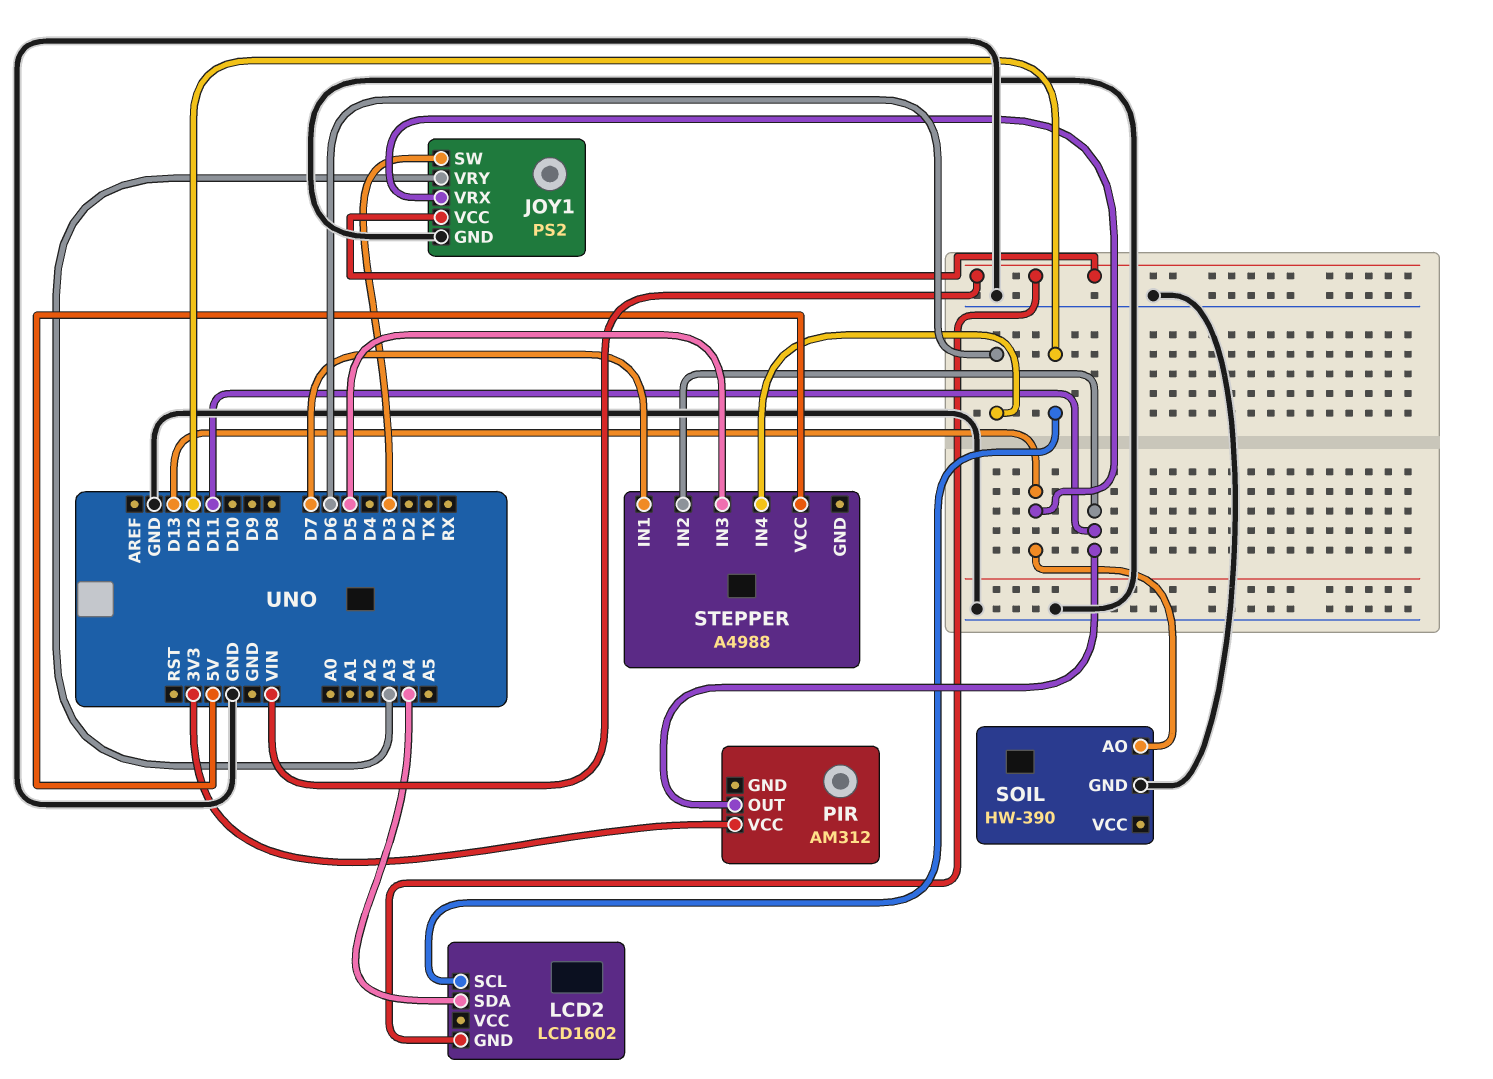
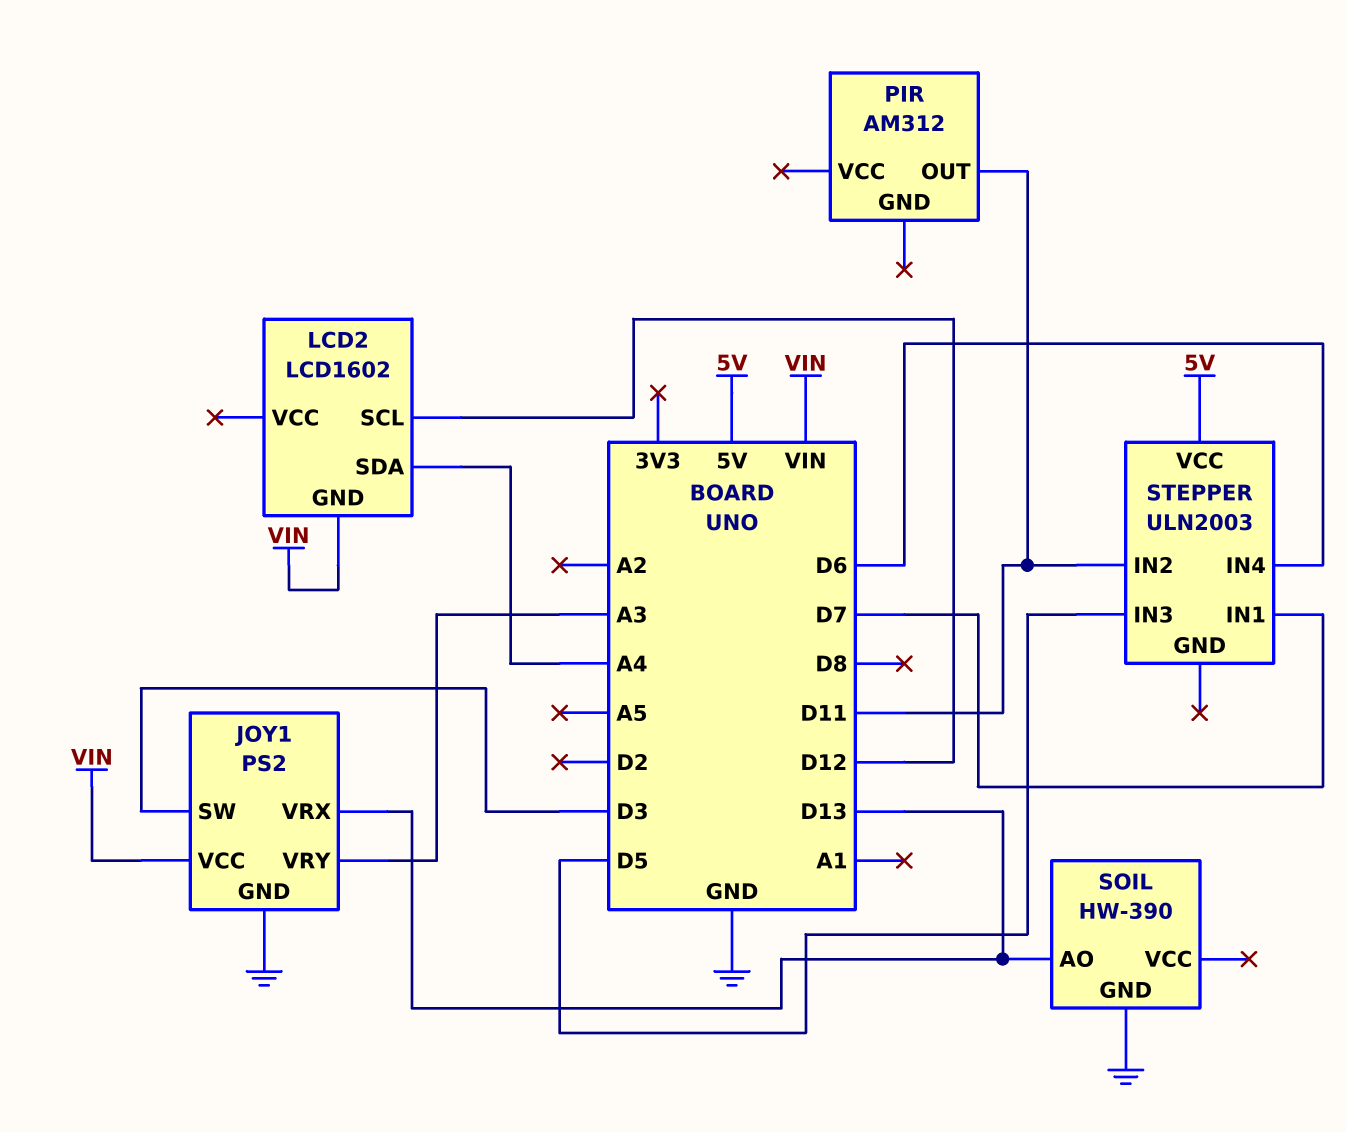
PIR pin VCC: 3V3 -> none
STEPPER: A4988 -> ULN2003

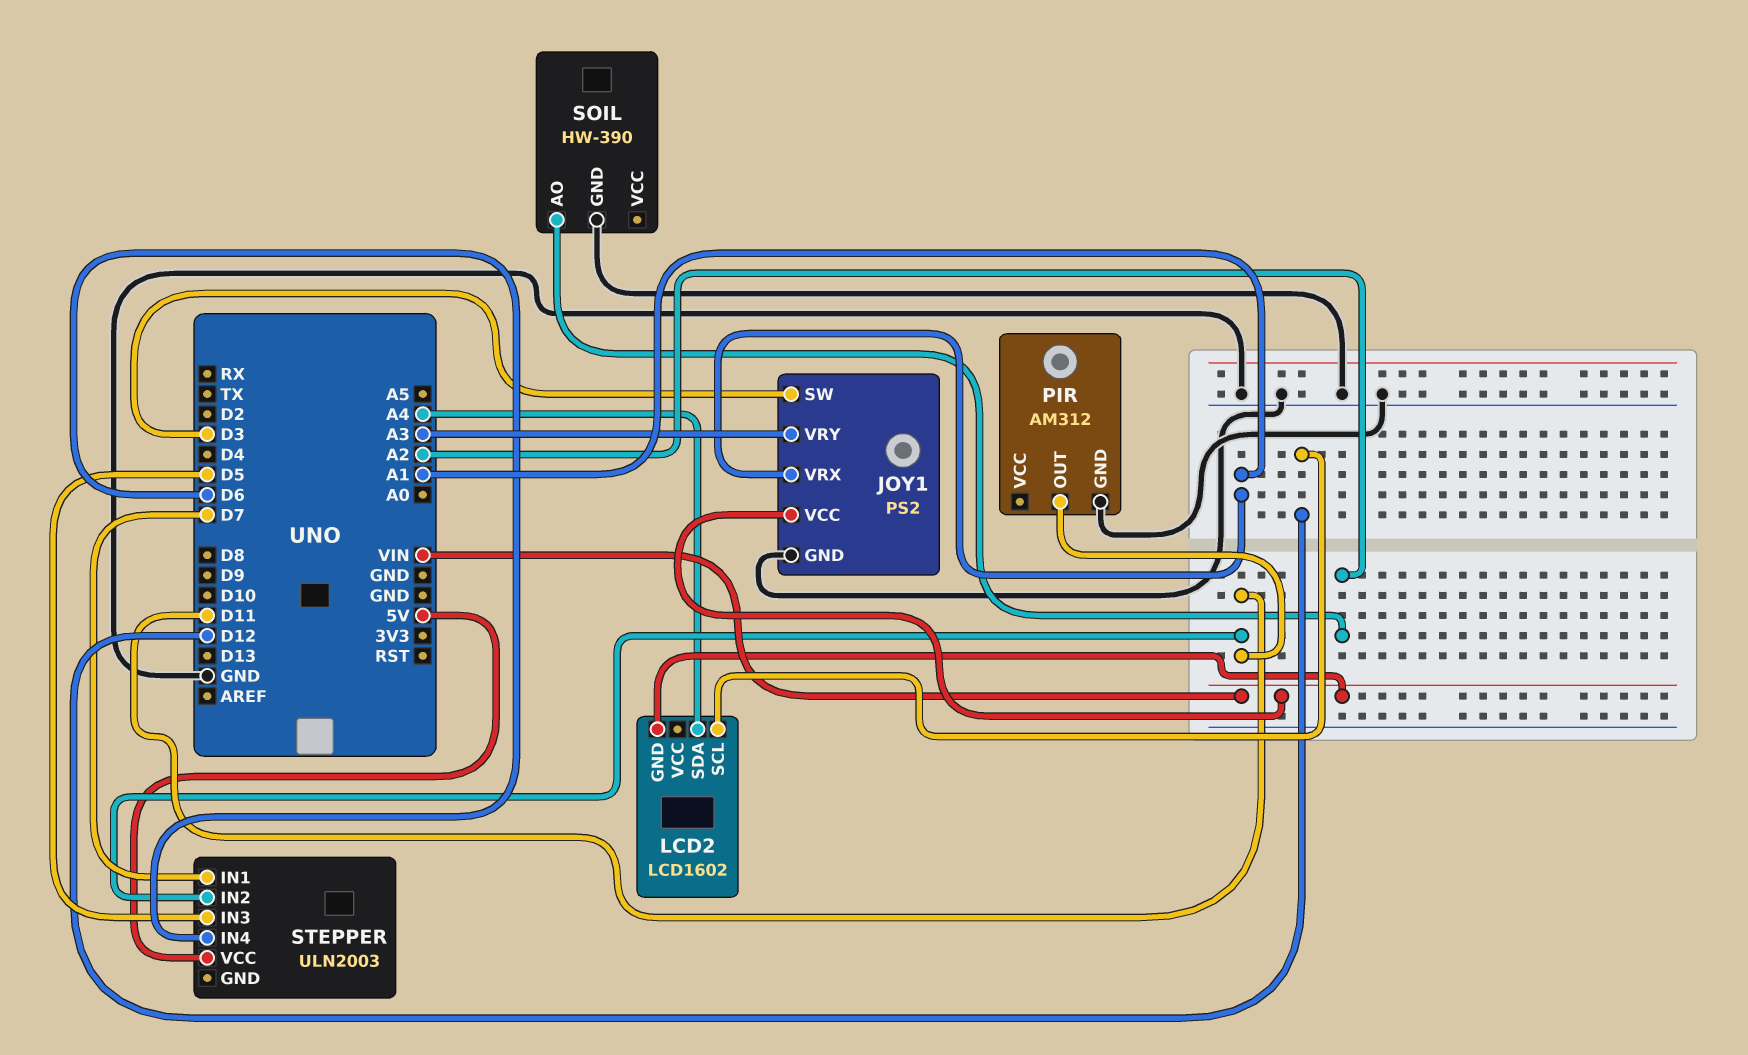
JOY1 pin VRX: D13 -> A1
PIR pin GND: none -> GND
SOIL pin AO: D13 -> A2

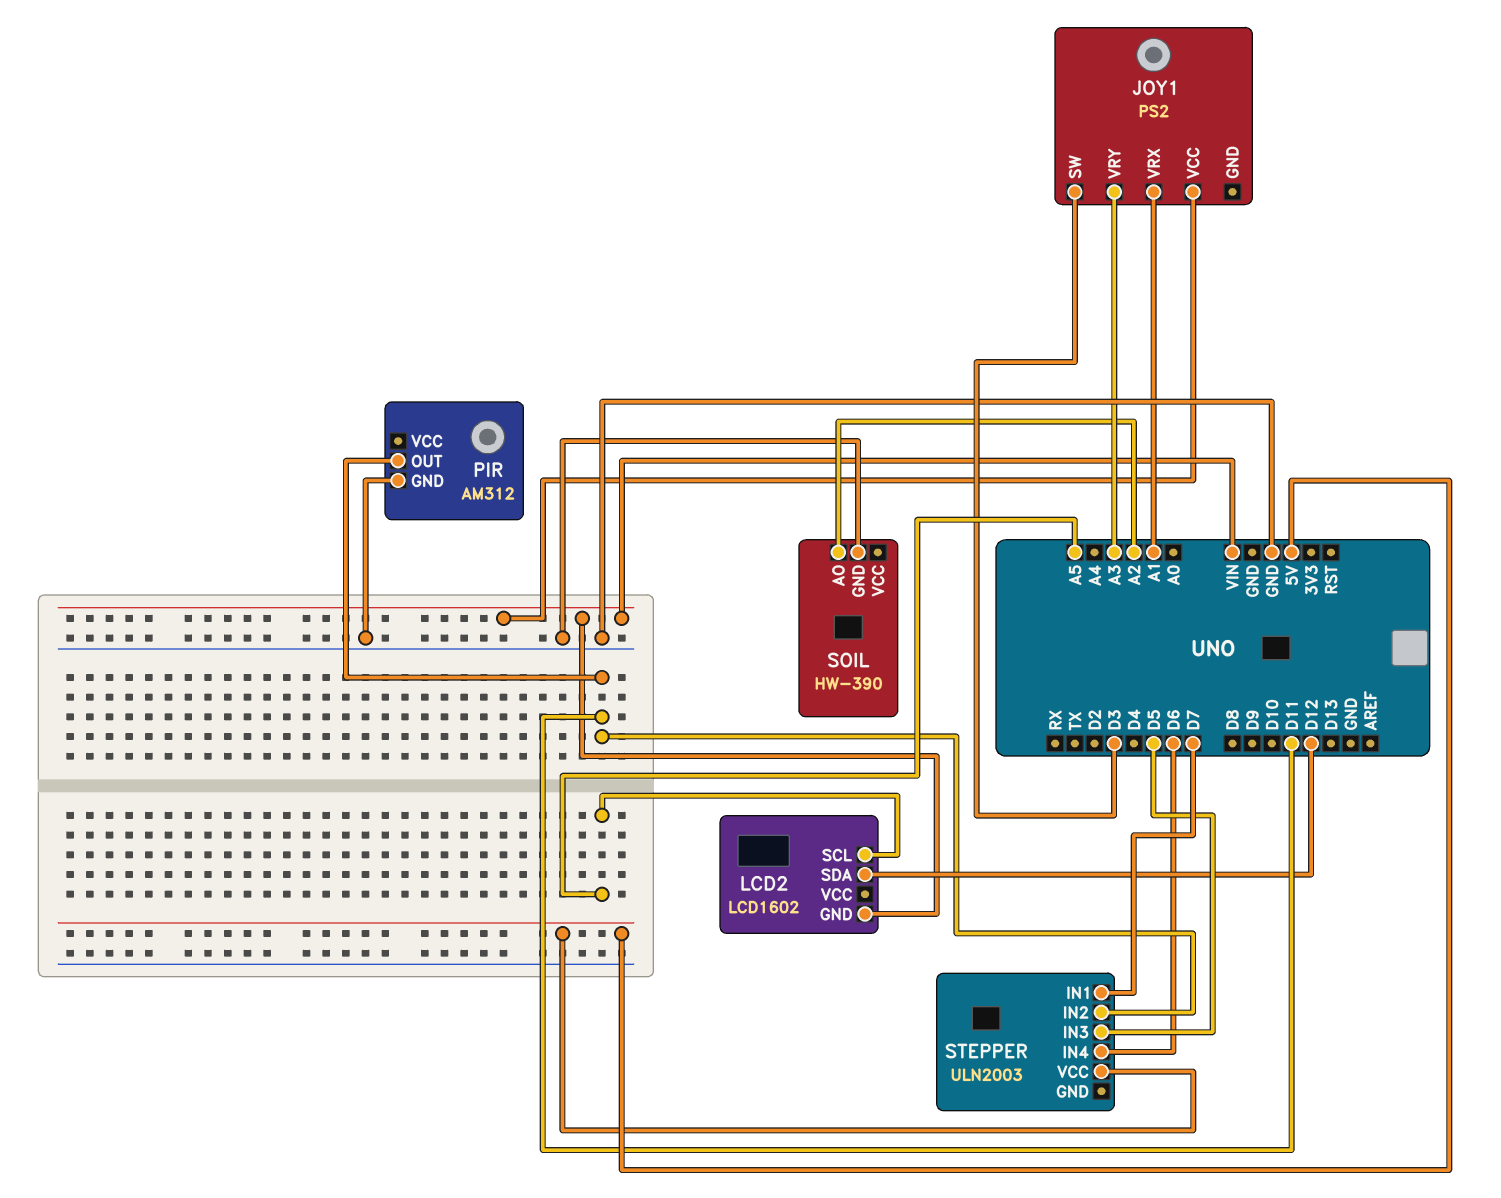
JOY1 pin GND: GND -> none
LCD2 pin SCL: D12 -> A5
LCD2 pin SDA: A4 -> D12

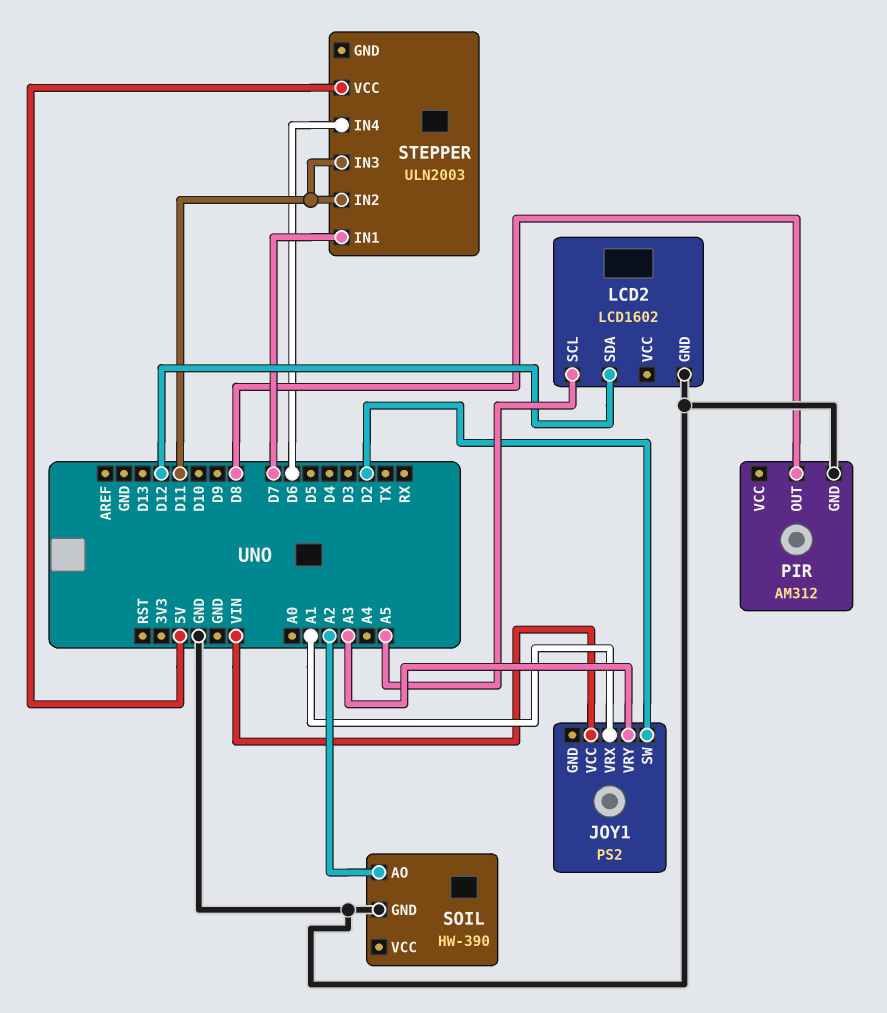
JOY1 pin SW: D3 -> D2
LCD2 pin GND: VIN -> GND
PIR pin OUT: D11 -> D8
STEPPER pin IN3: D5 -> D11

